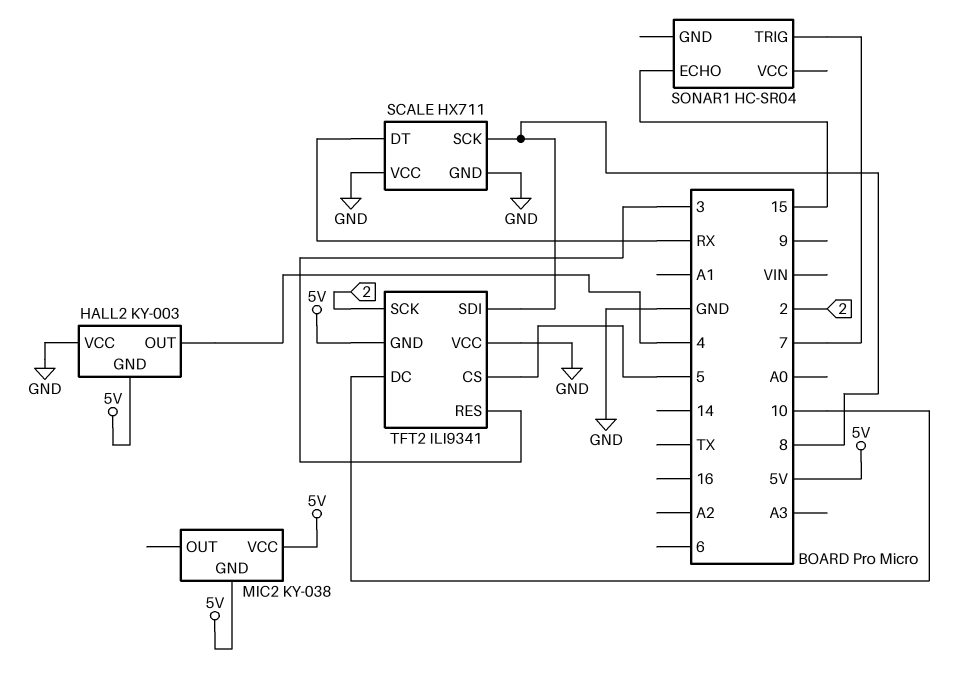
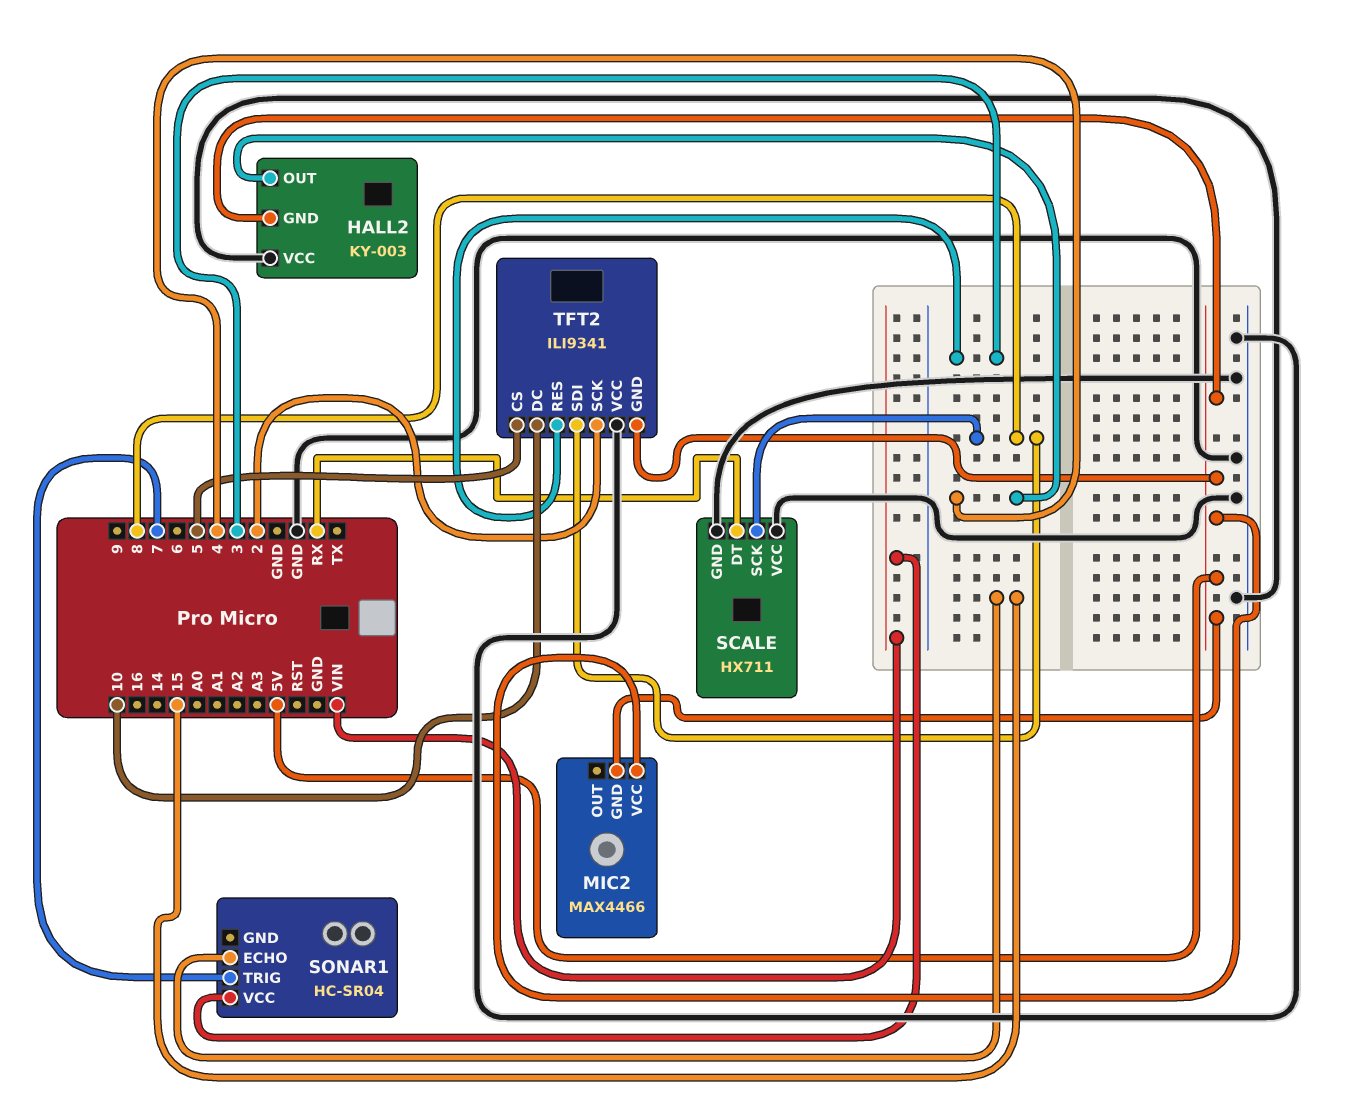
MIC2: KY-038 -> MAX4466
SONAR1 pin VCC: none -> VIN

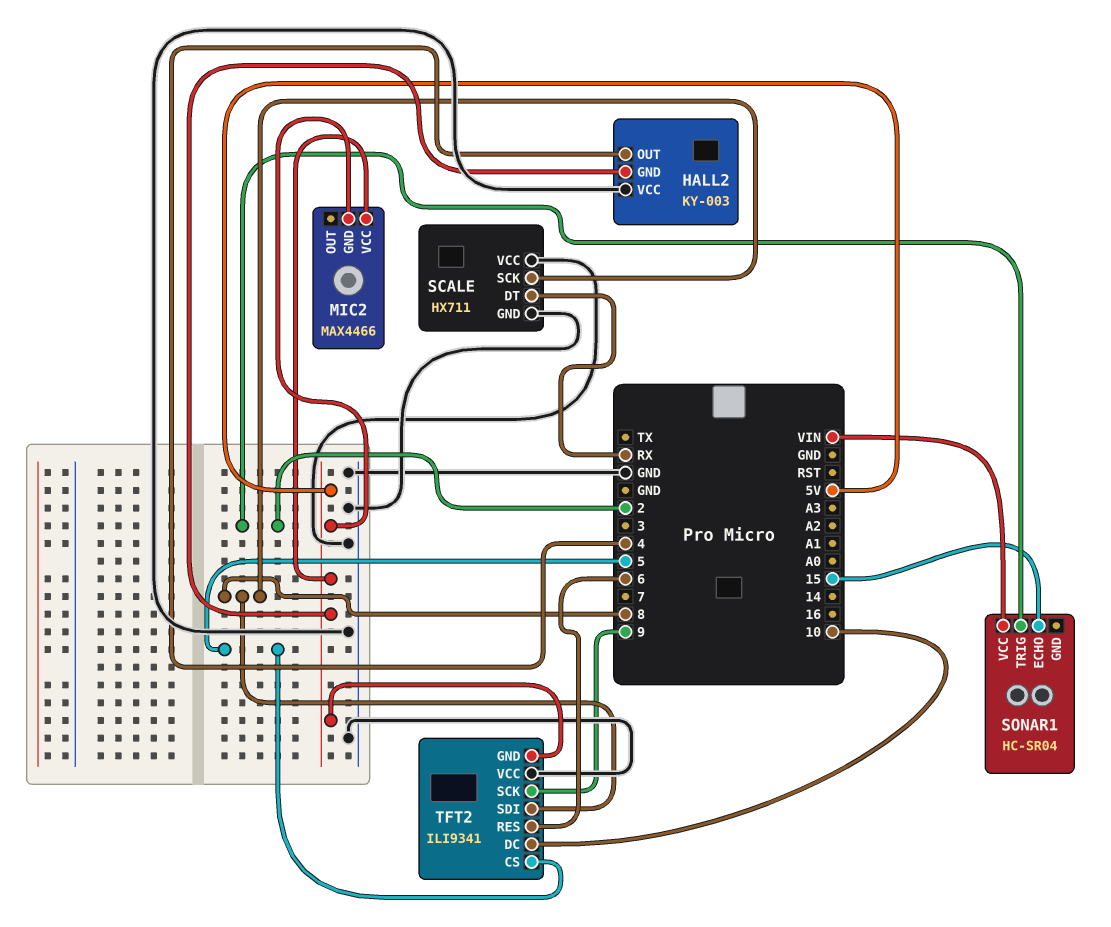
SONAR1 pin TRIG: 7 -> 2
TFT2 pin RES: 3 -> 6
TFT2 pin SCK: 2 -> 9

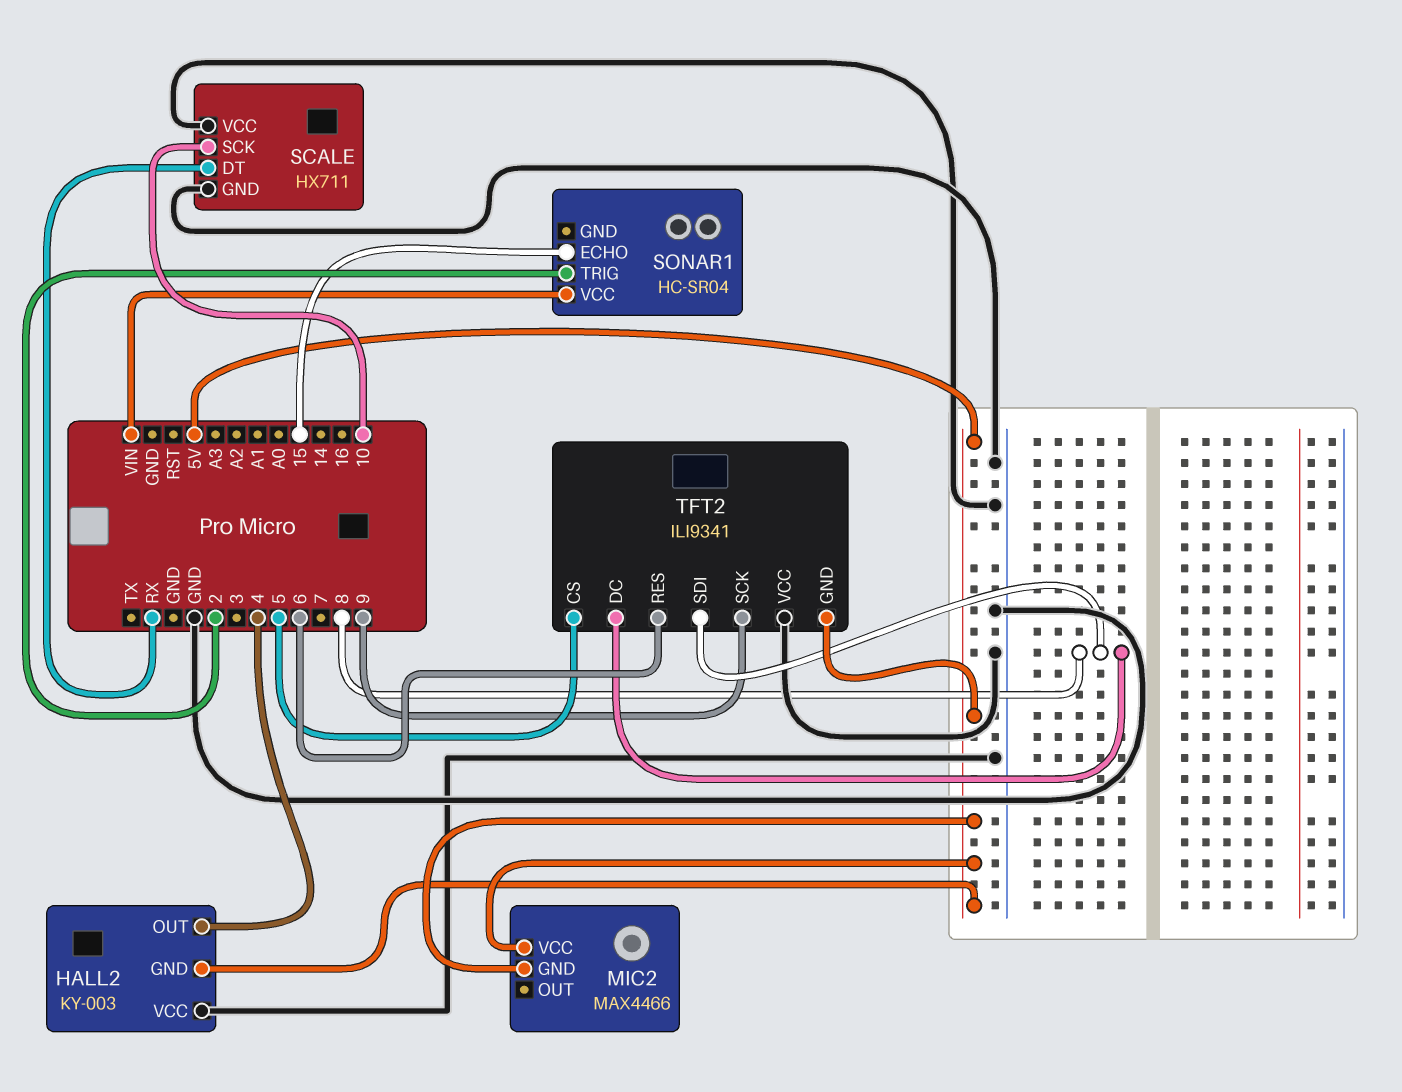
SCALE pin SCK: 8 -> 10
TFT2 pin DC: 10 -> 8

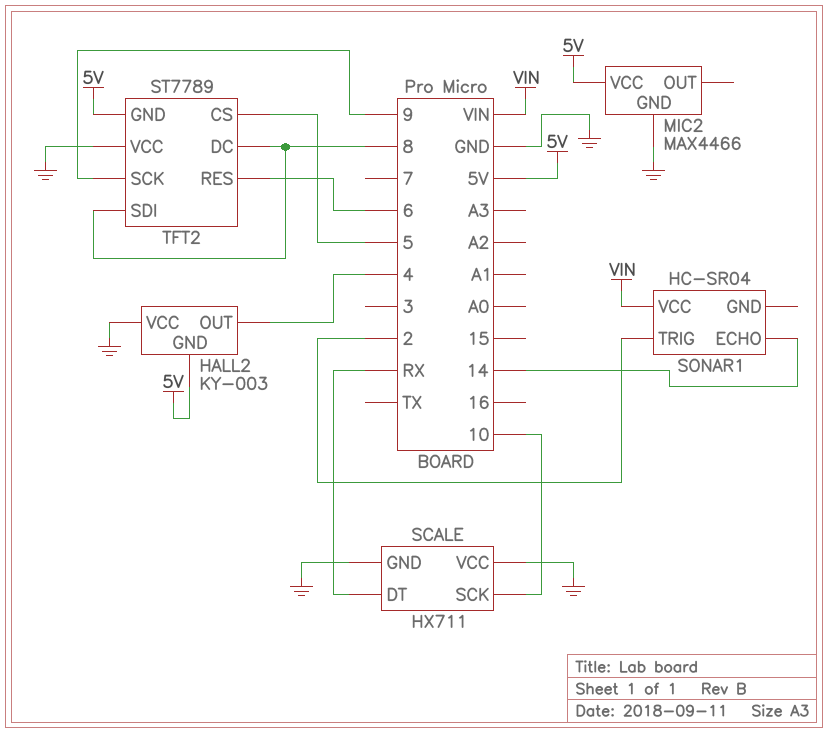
MIC2 pin GND: 5V -> GND
SONAR1 pin ECHO: 15 -> 14
TFT2: ILI9341 -> ST7789

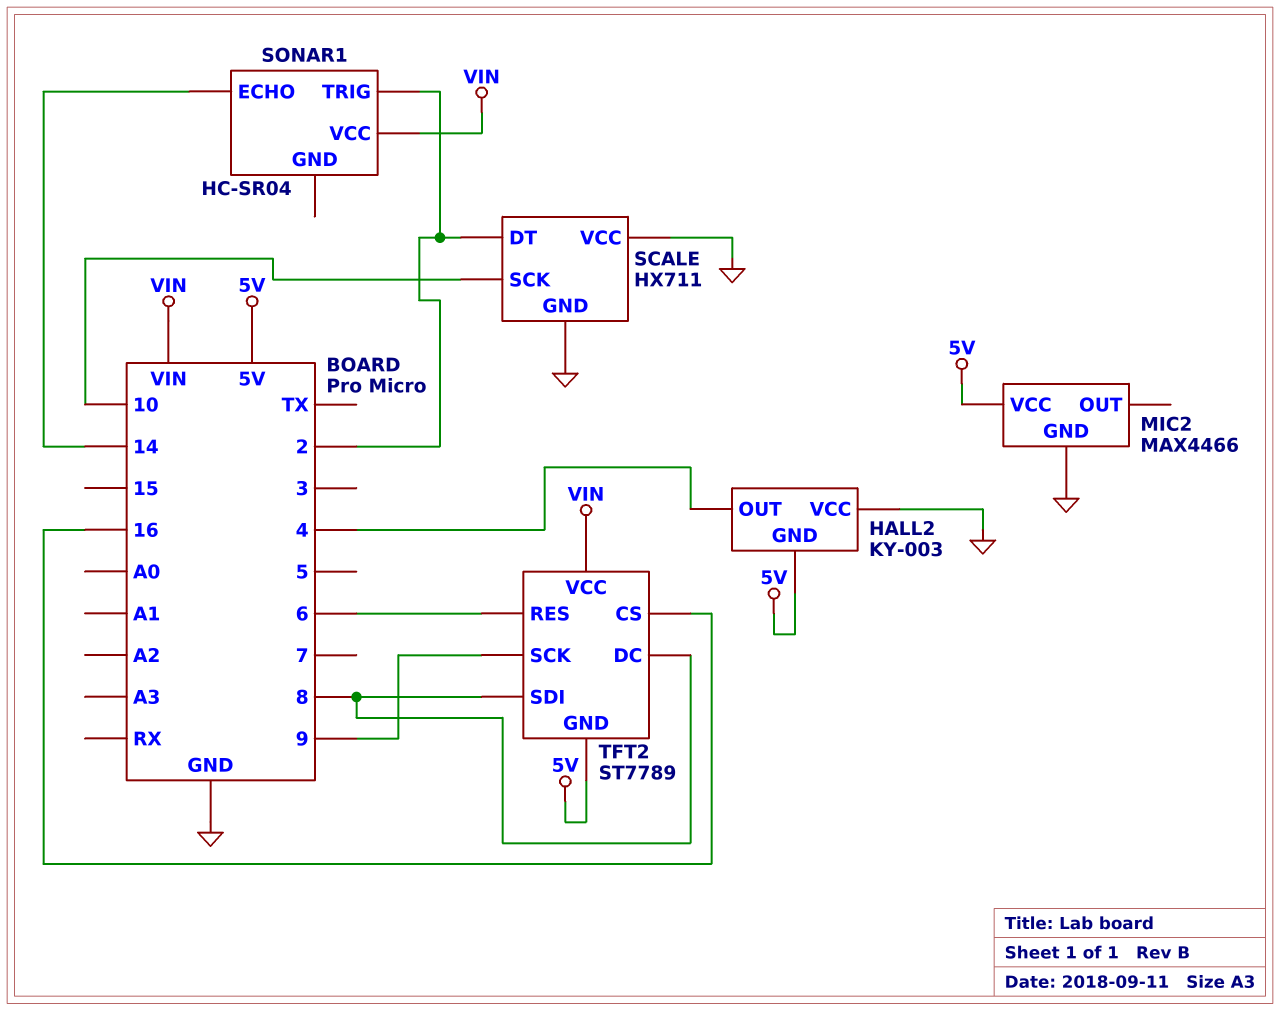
SCALE pin DT: RX -> 2
TFT2 pin CS: 5 -> 16
TFT2 pin VCC: GND -> VIN

